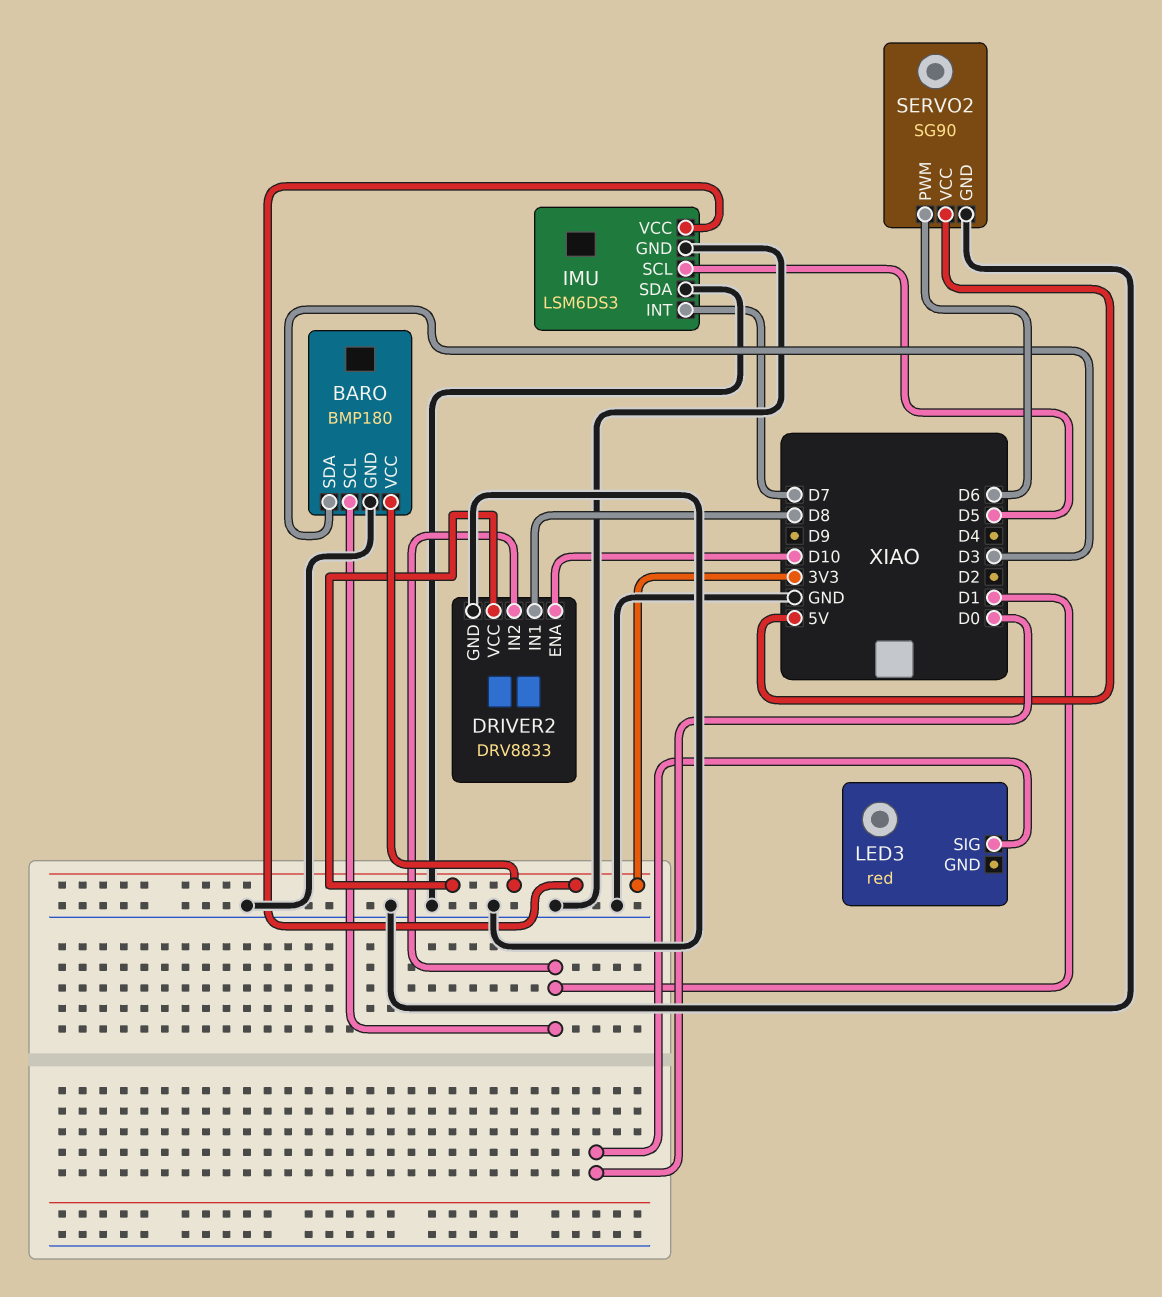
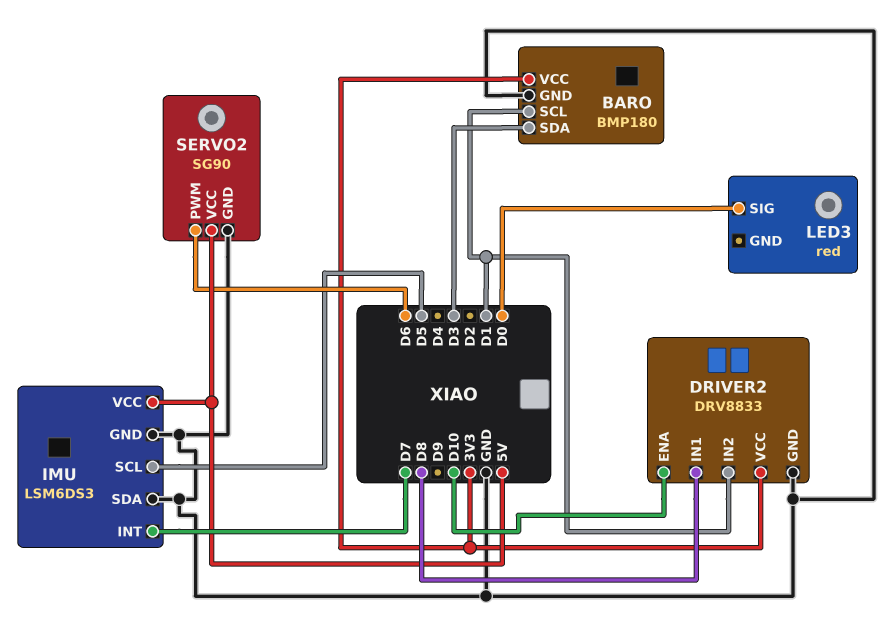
IMU pin VCC: 3V3 -> 5V

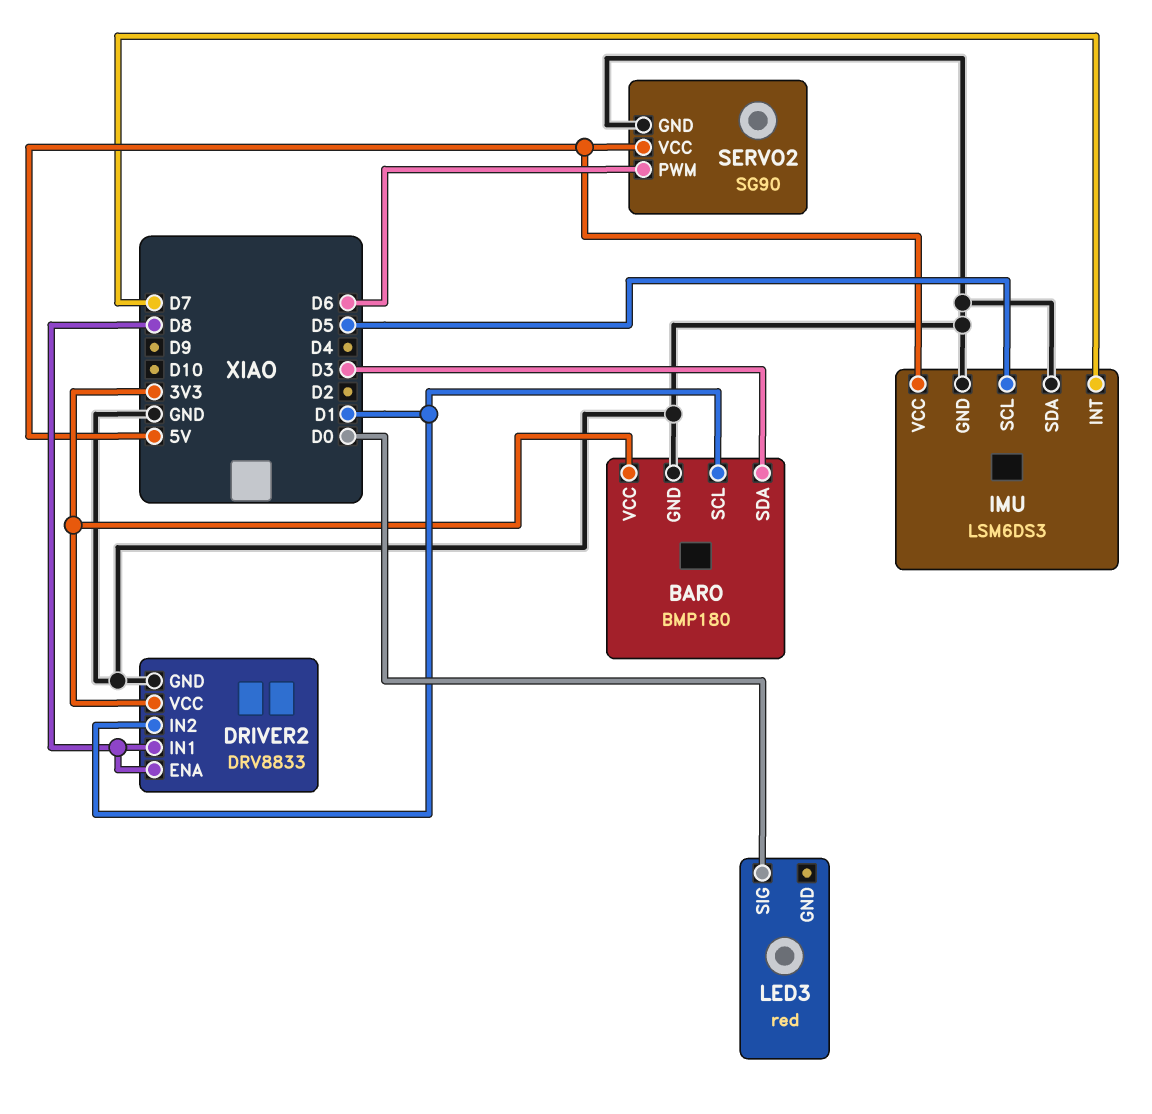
DRIVER2 pin ENA: D10 -> D8

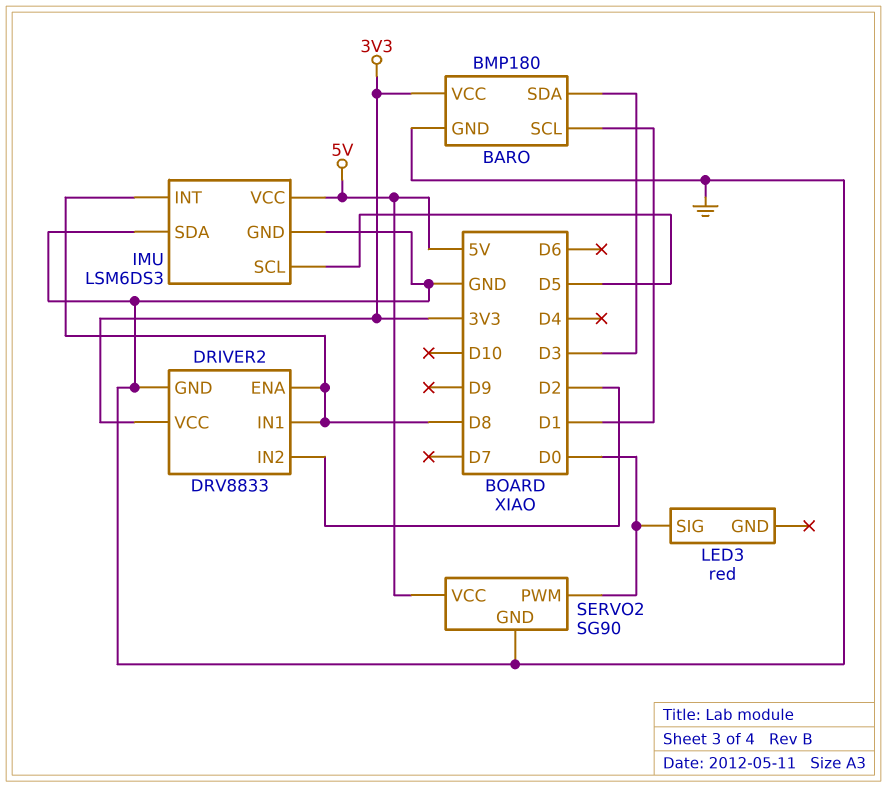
DRIVER2 pin IN2: D1 -> D2
IMU pin INT: D7 -> D8
SERVO2 pin PWM: D6 -> D0

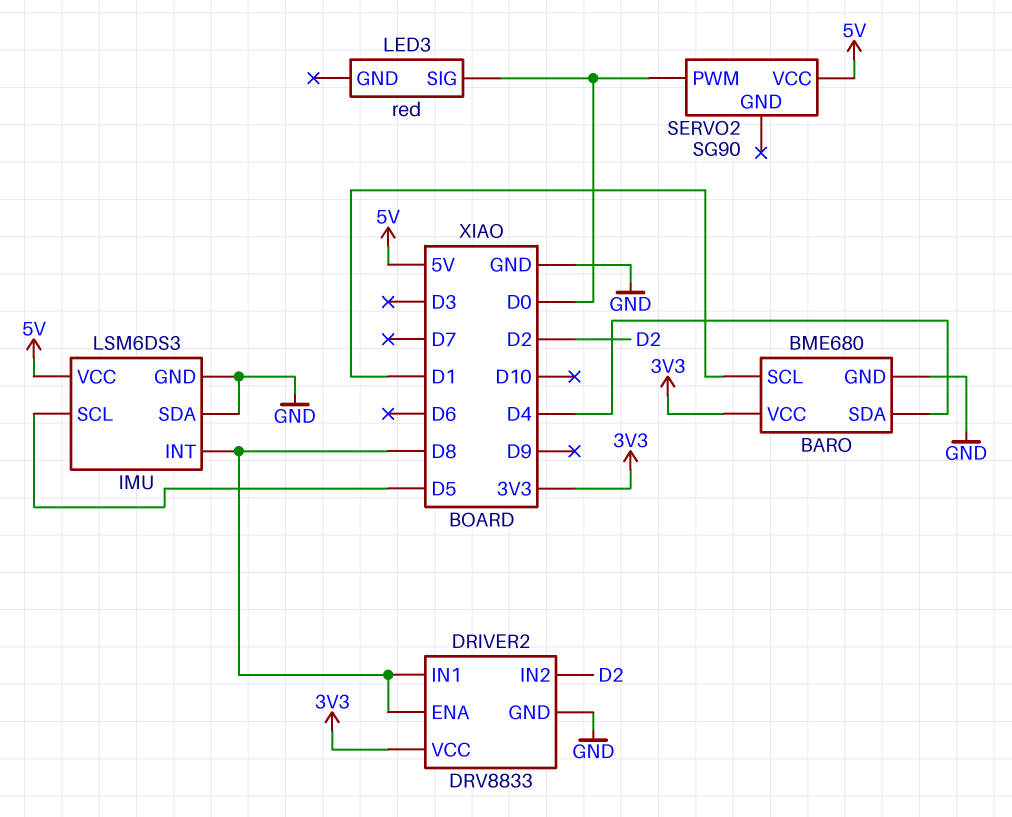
BARO: BMP180 -> BME680
BARO pin SDA: D3 -> D4
SERVO2 pin GND: GND -> none

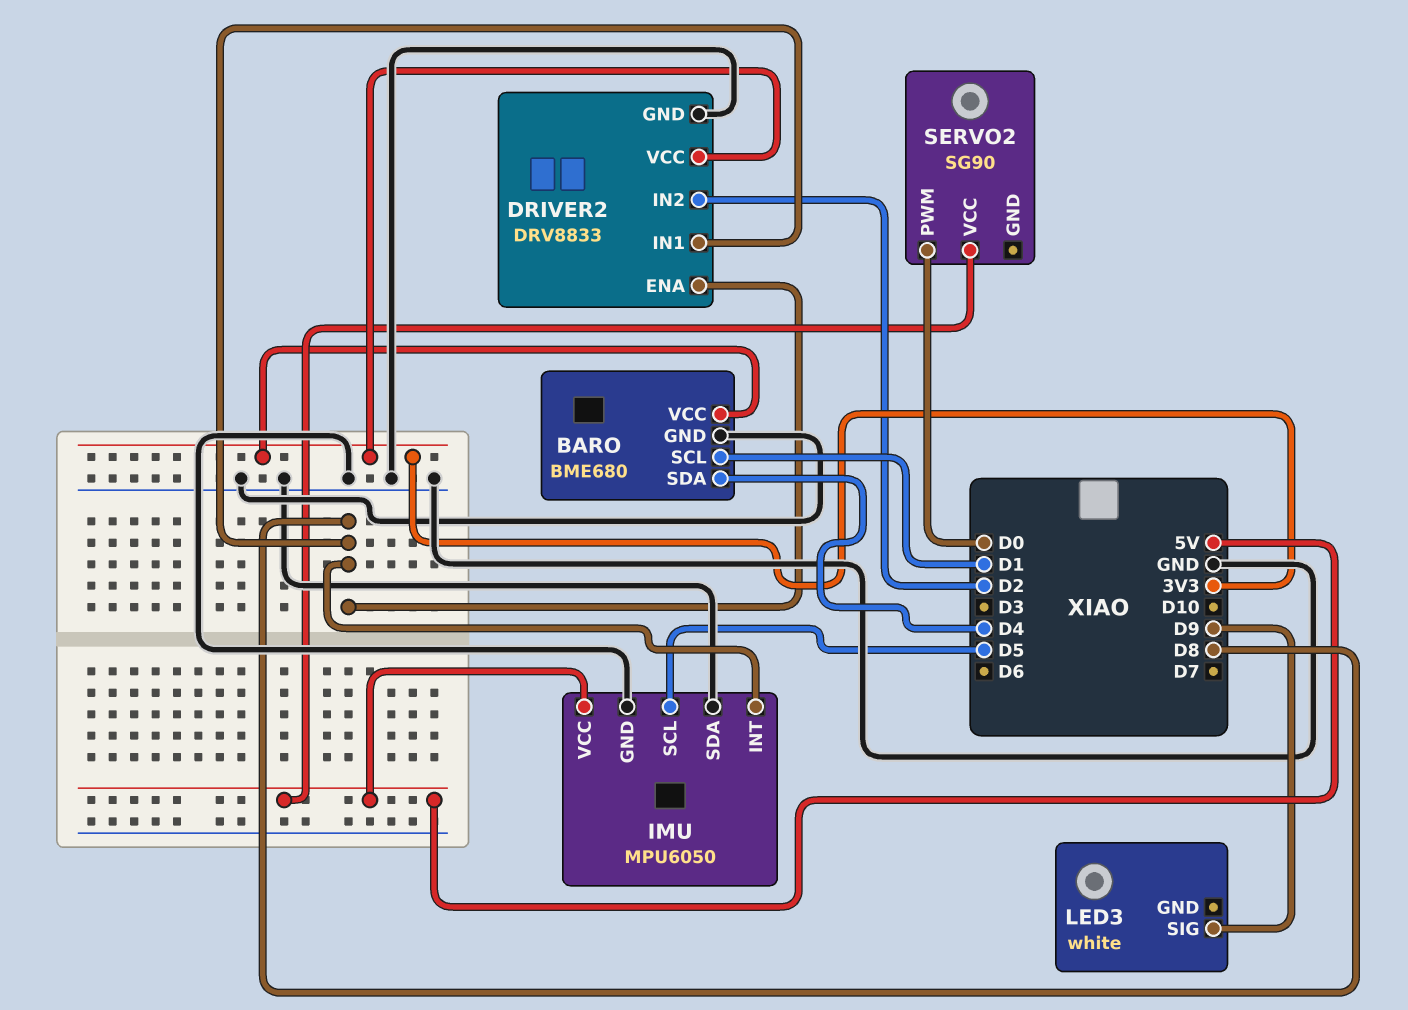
IMU: LSM6DS3 -> MPU6050
LED3: red -> white
LED3 pin SIG: D0 -> D9

